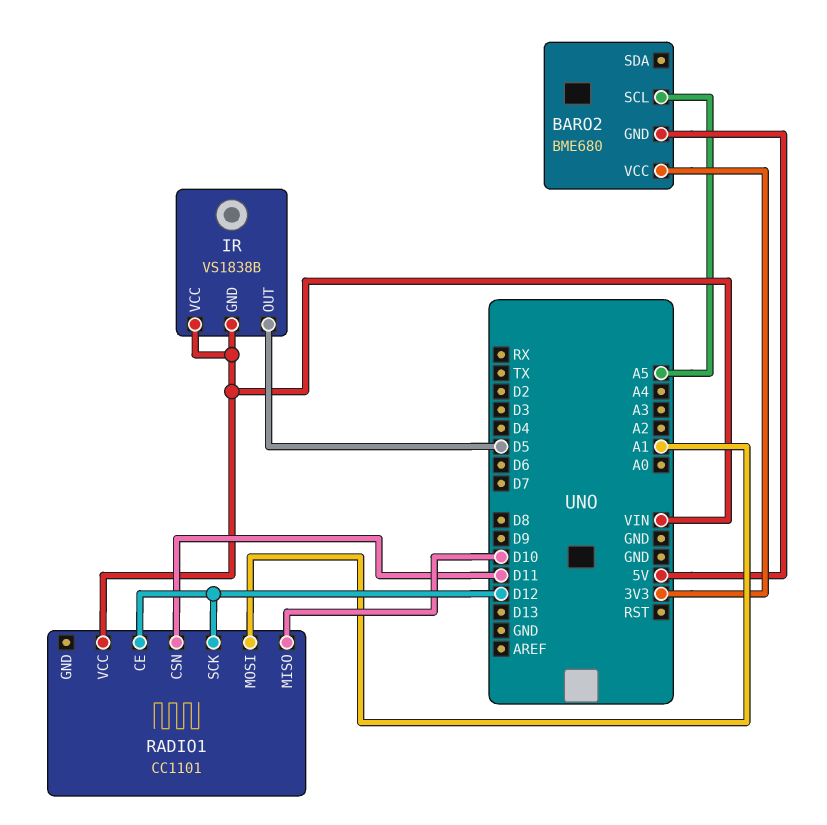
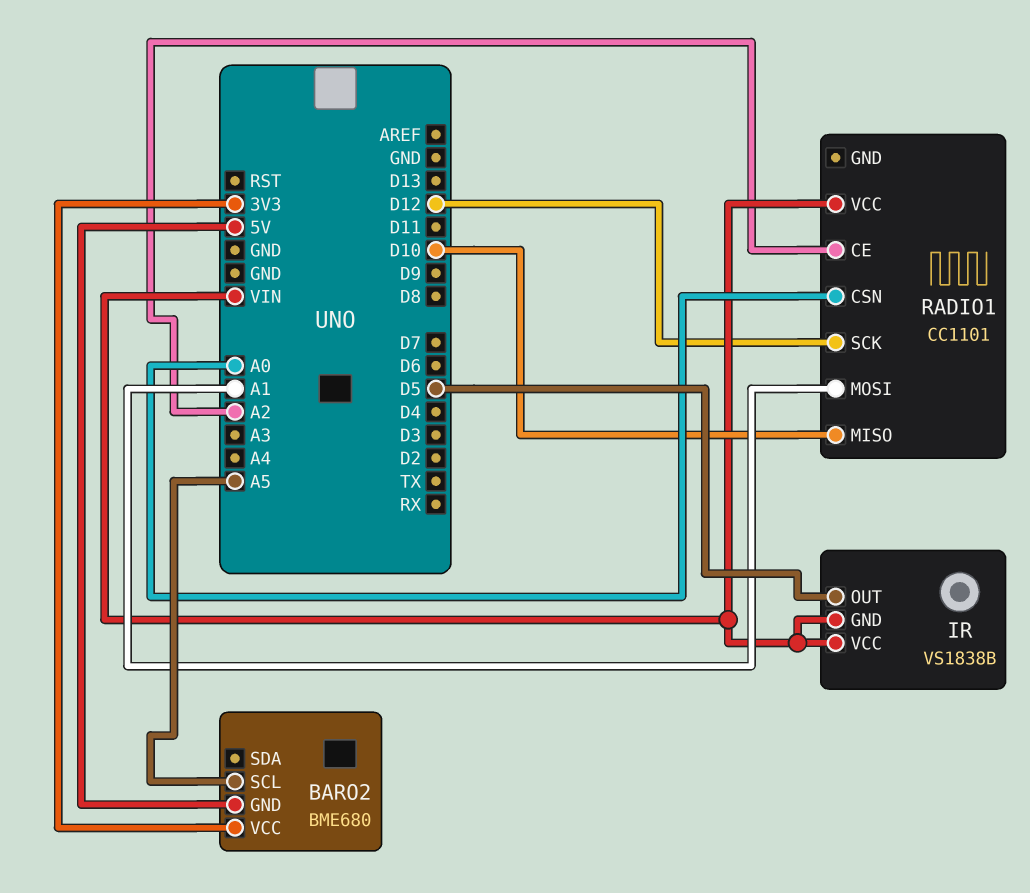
RADIO1 pin CE: D12 -> A2
RADIO1 pin CSN: D11 -> A0

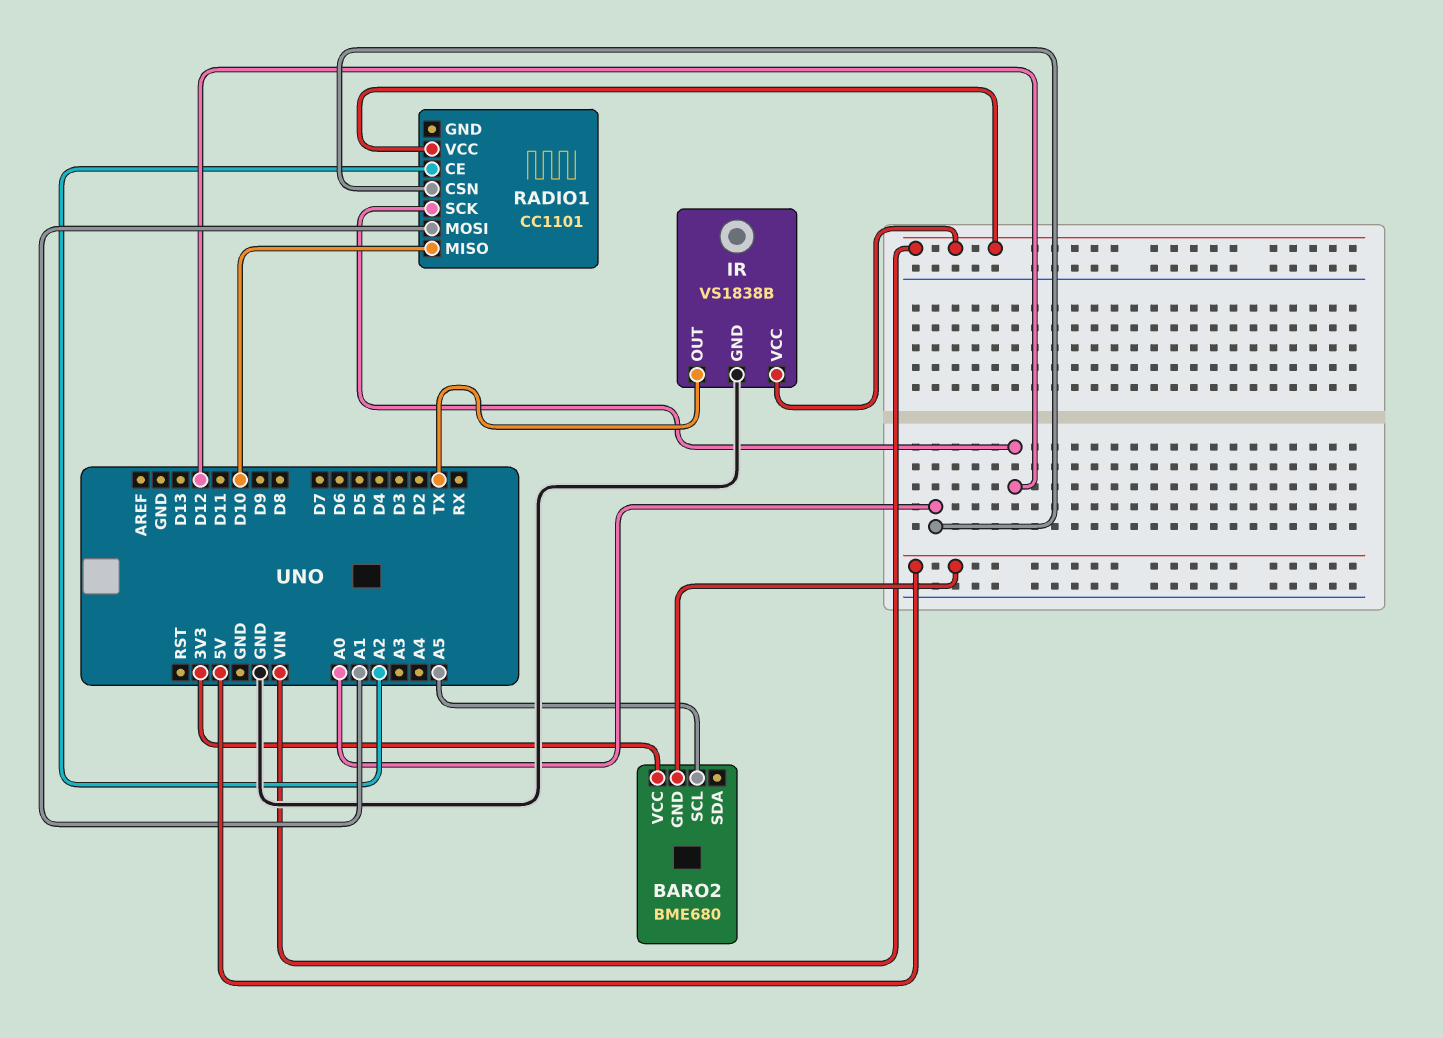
IR pin GND: VIN -> GND
IR pin OUT: D5 -> TX

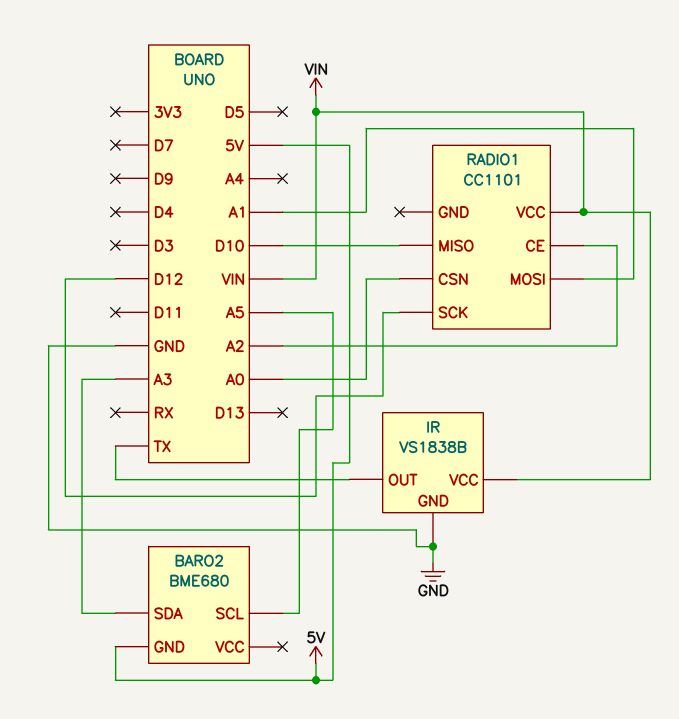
BARO2 pin SDA: none -> A3
BARO2 pin VCC: 3V3 -> none

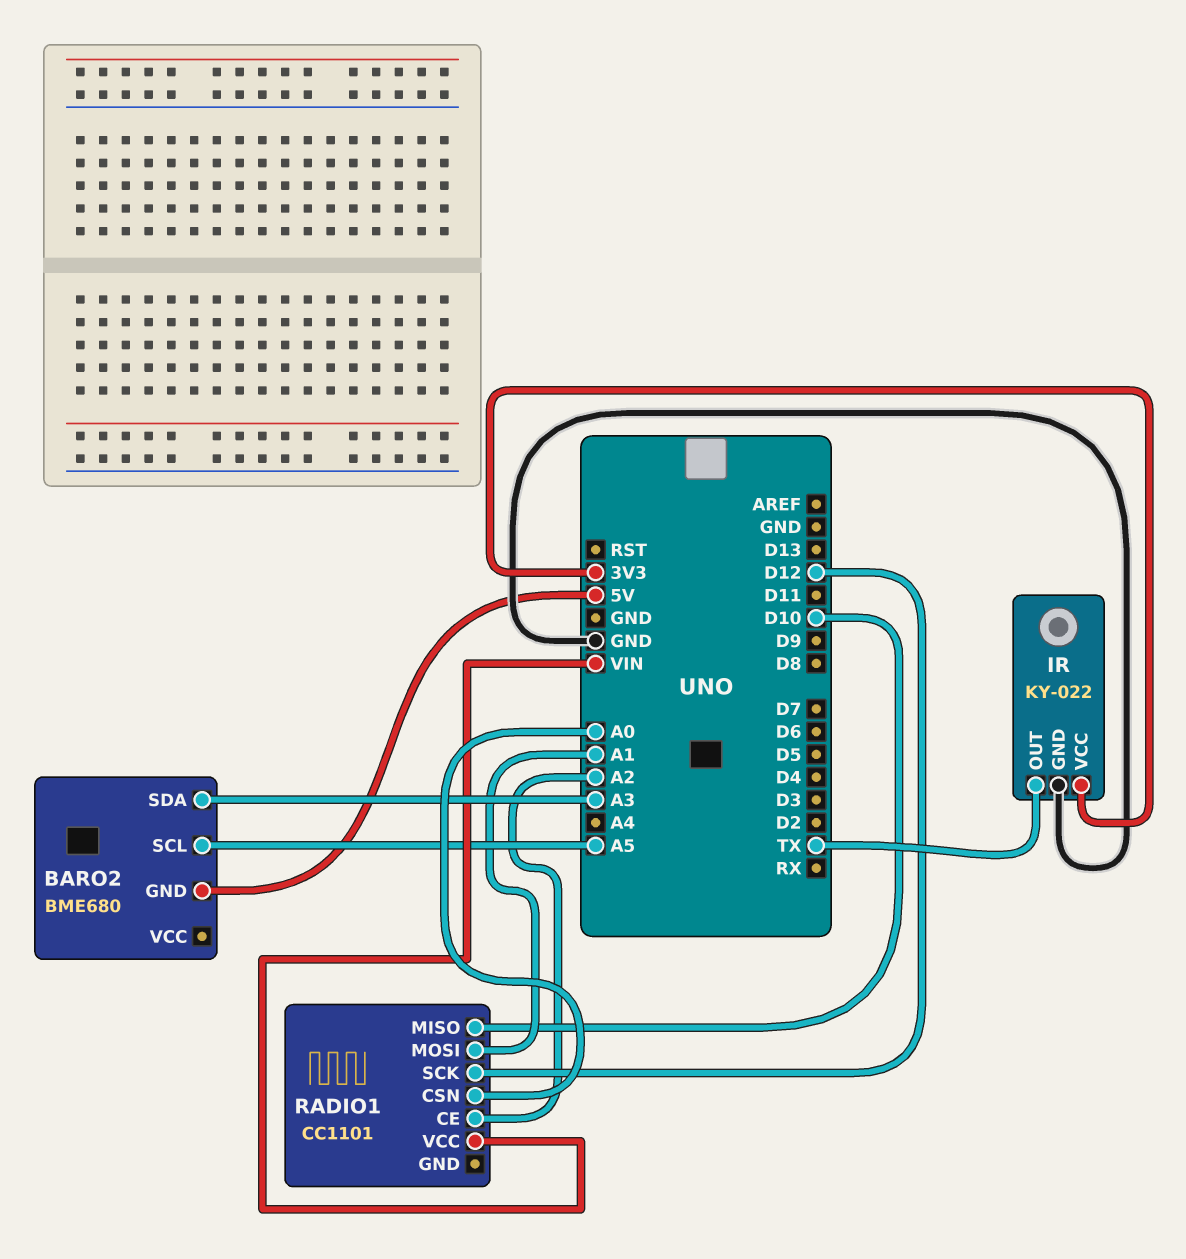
IR: VS1838B -> KY-022
IR pin VCC: VIN -> 3V3

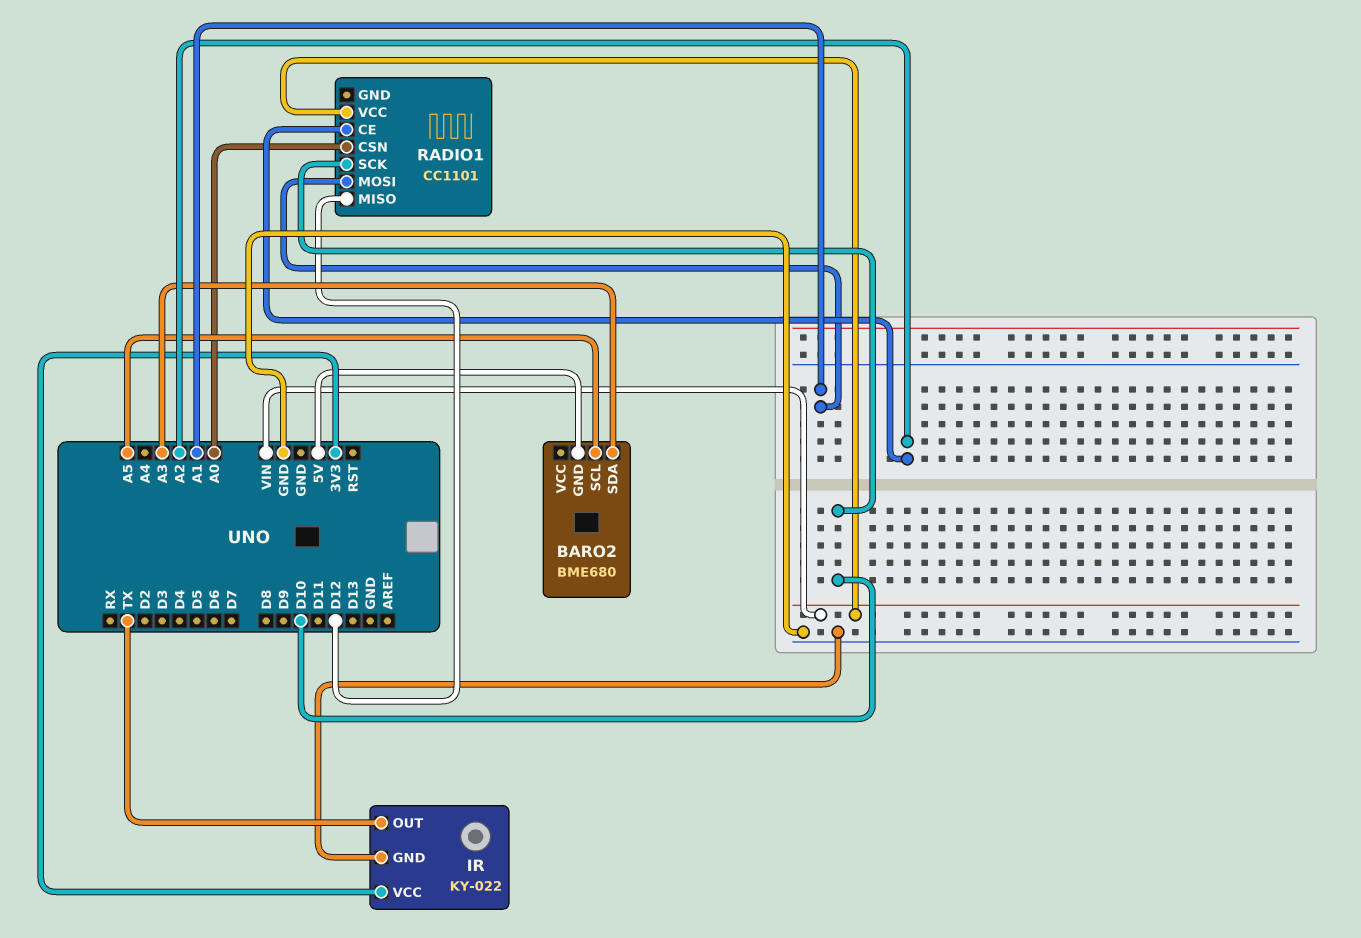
RADIO1 pin MISO: D10 -> D12
RADIO1 pin SCK: D12 -> D10

